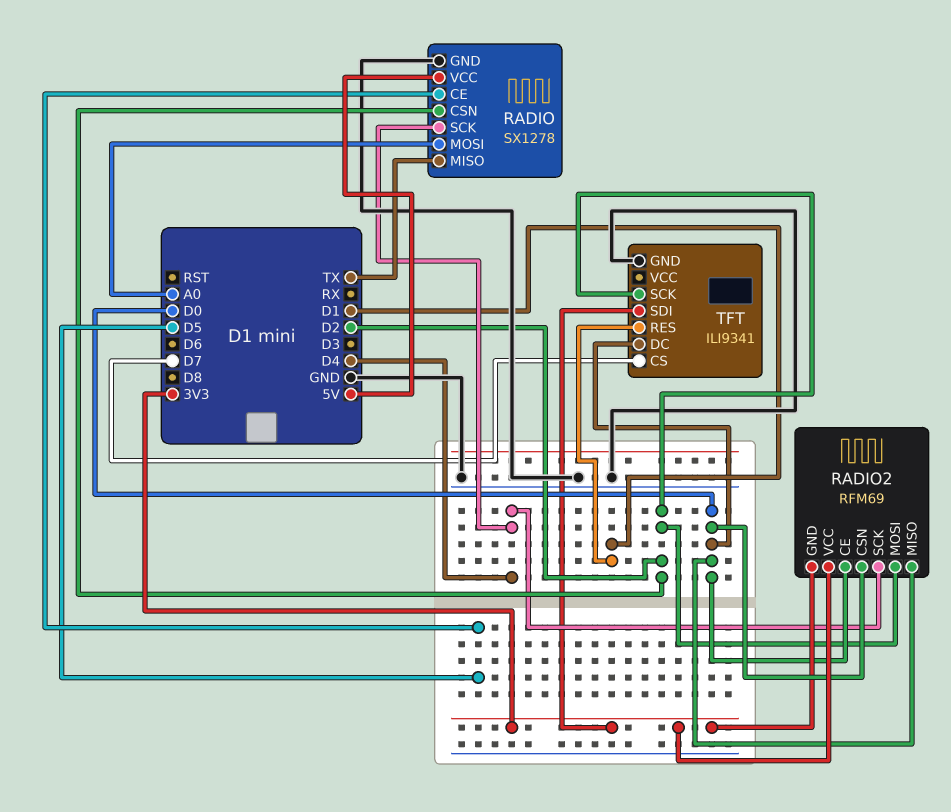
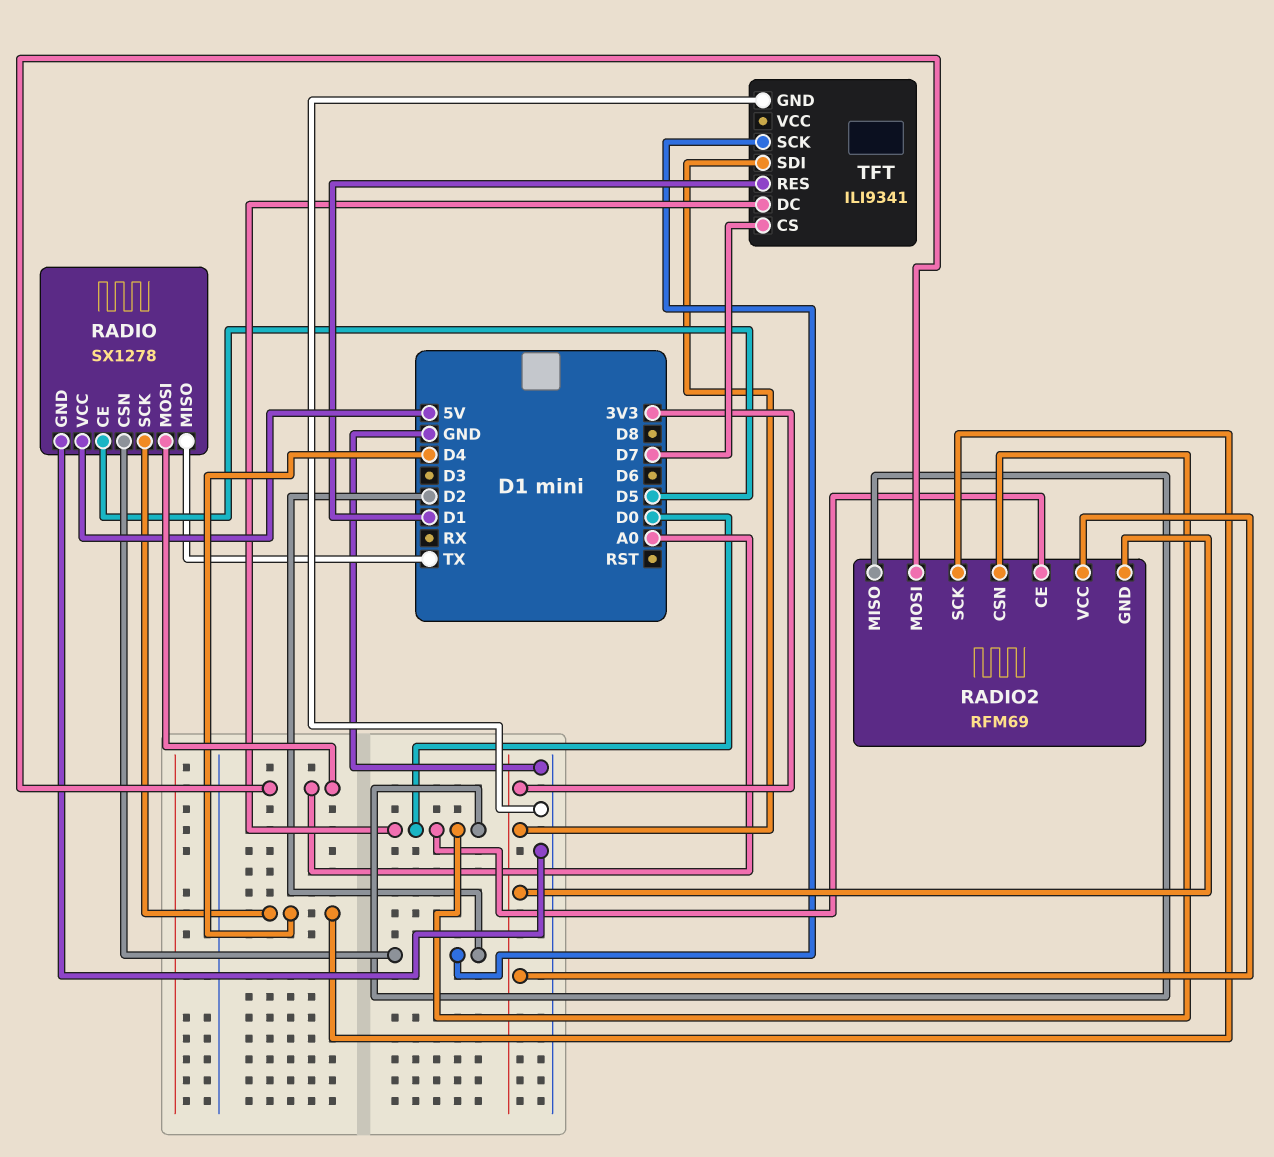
RADIO2 pin MOSI: D2 -> A0

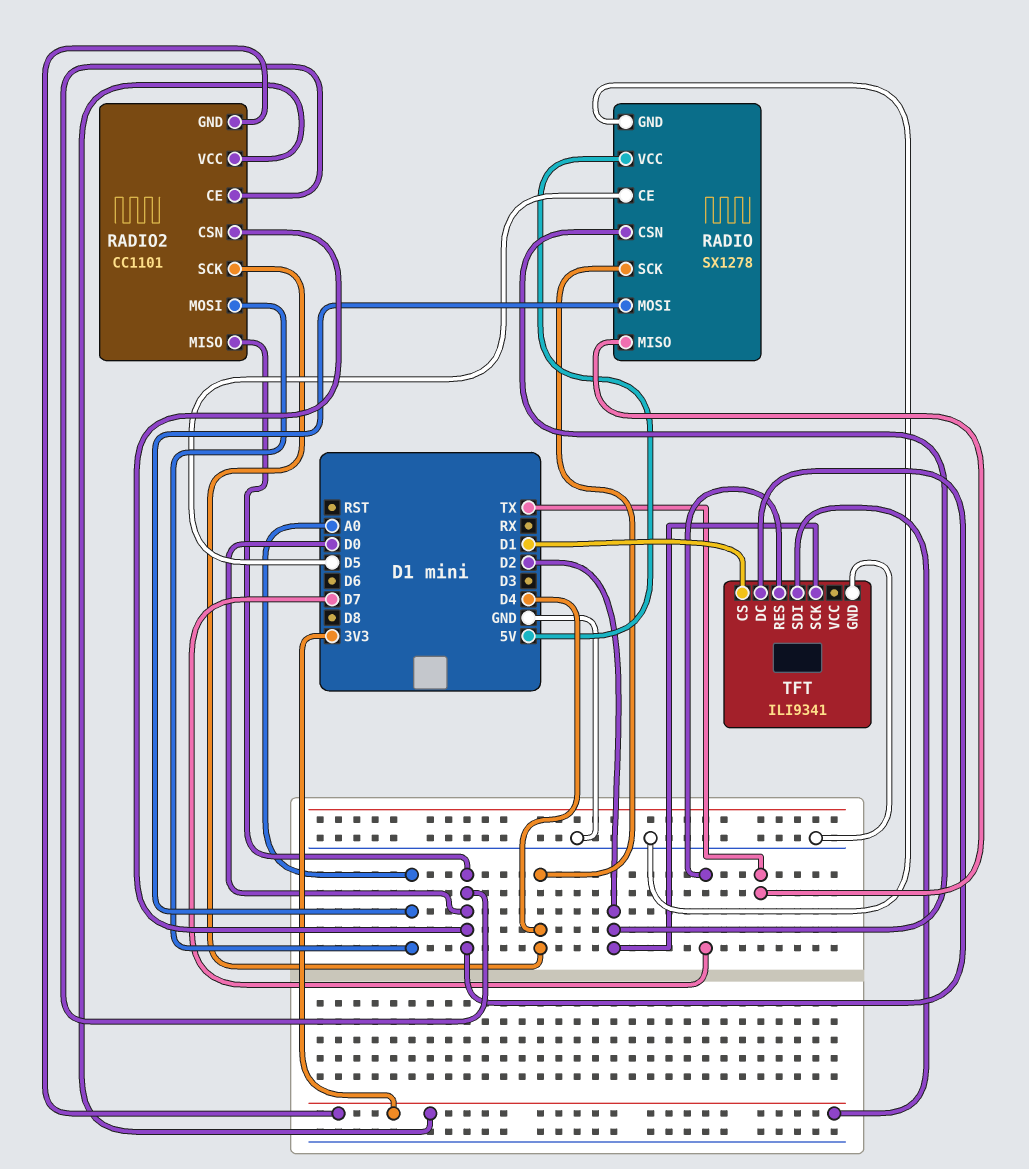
RADIO2: RFM69 -> CC1101
TFT pin CS: D7 -> D1
TFT pin RES: D1 -> D7

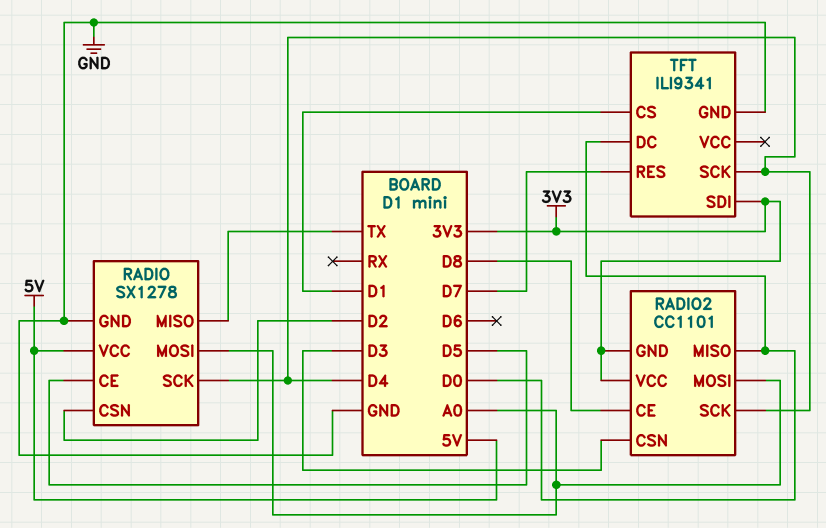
RADIO2 pin CE: D0 -> D8
RADIO2 pin CSN: D0 -> D3
TFT pin SCK: D2 -> D4

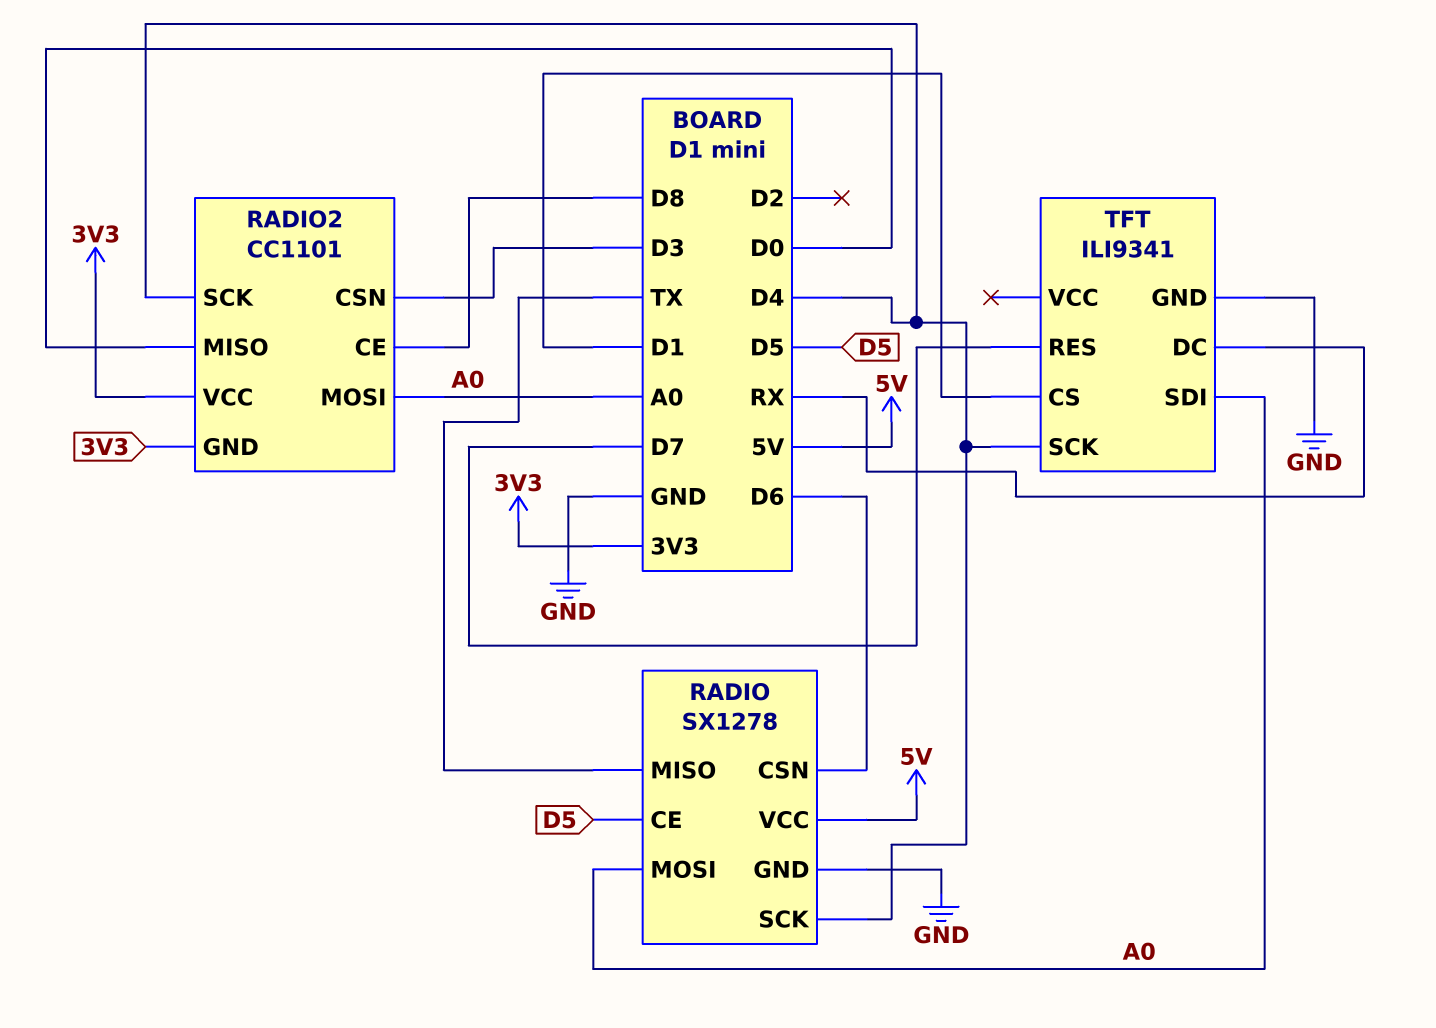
RADIO pin CSN: D2 -> D6
TFT pin DC: D0 -> RX
TFT pin SDI: 3V3 -> A0

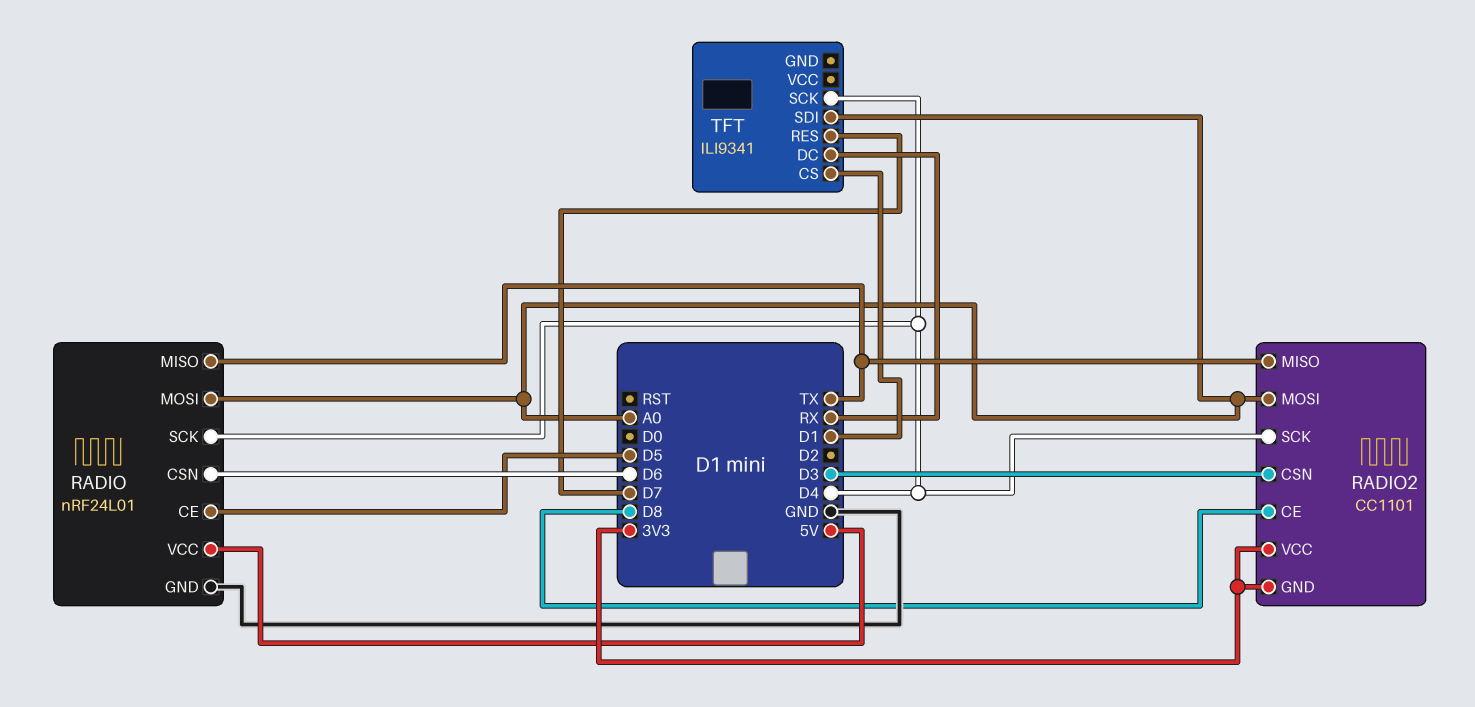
RADIO: SX1278 -> nRF24L01
RADIO2 pin MISO: D0 -> TX
TFT pin GND: GND -> none

